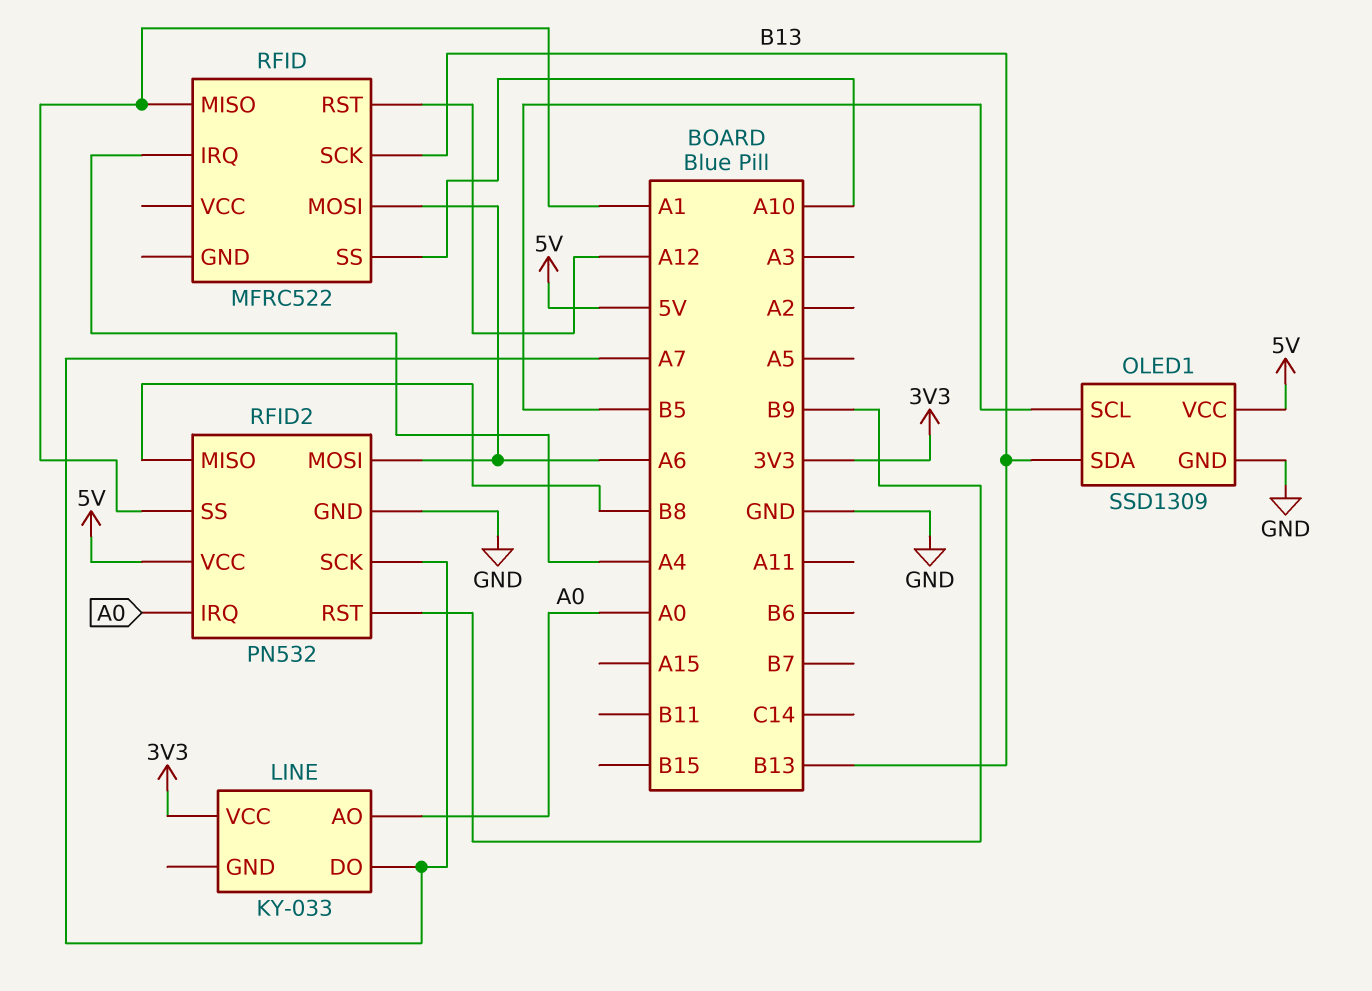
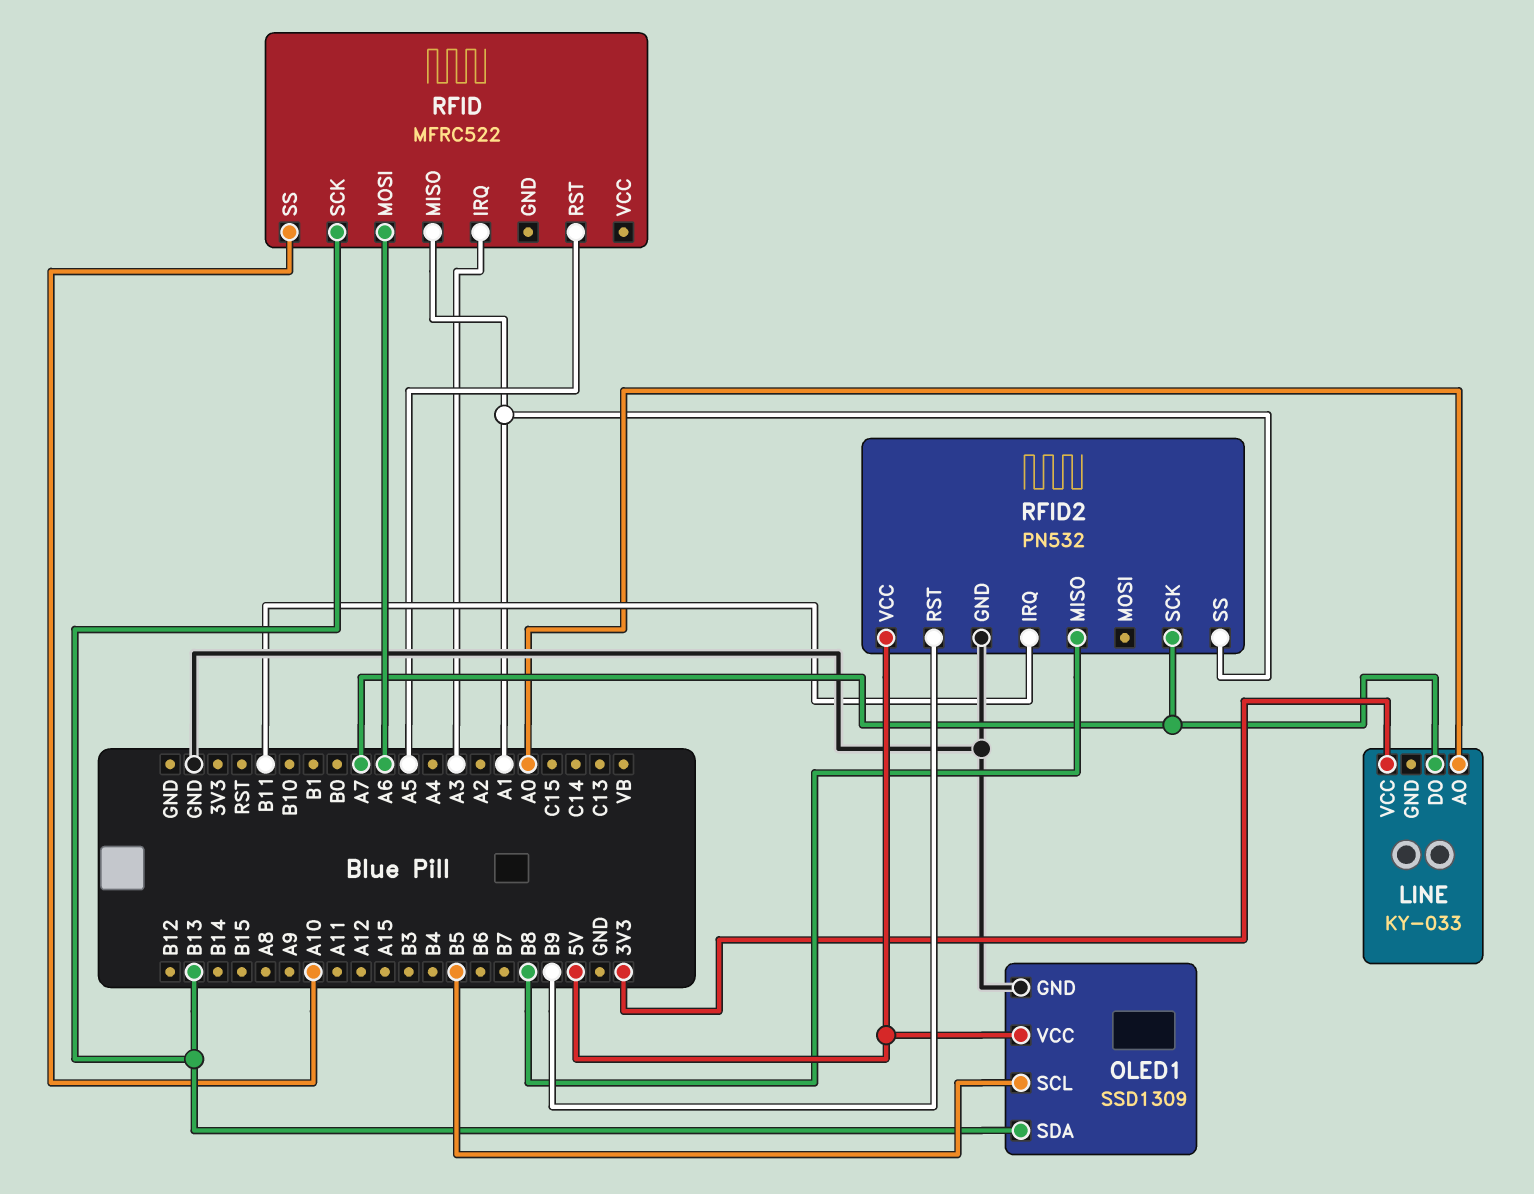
RFID pin IRQ: A4 -> A3
RFID pin RST: A12 -> A5
RFID2 pin IRQ: A0 -> B11
RFID2 pin MOSI: A6 -> none

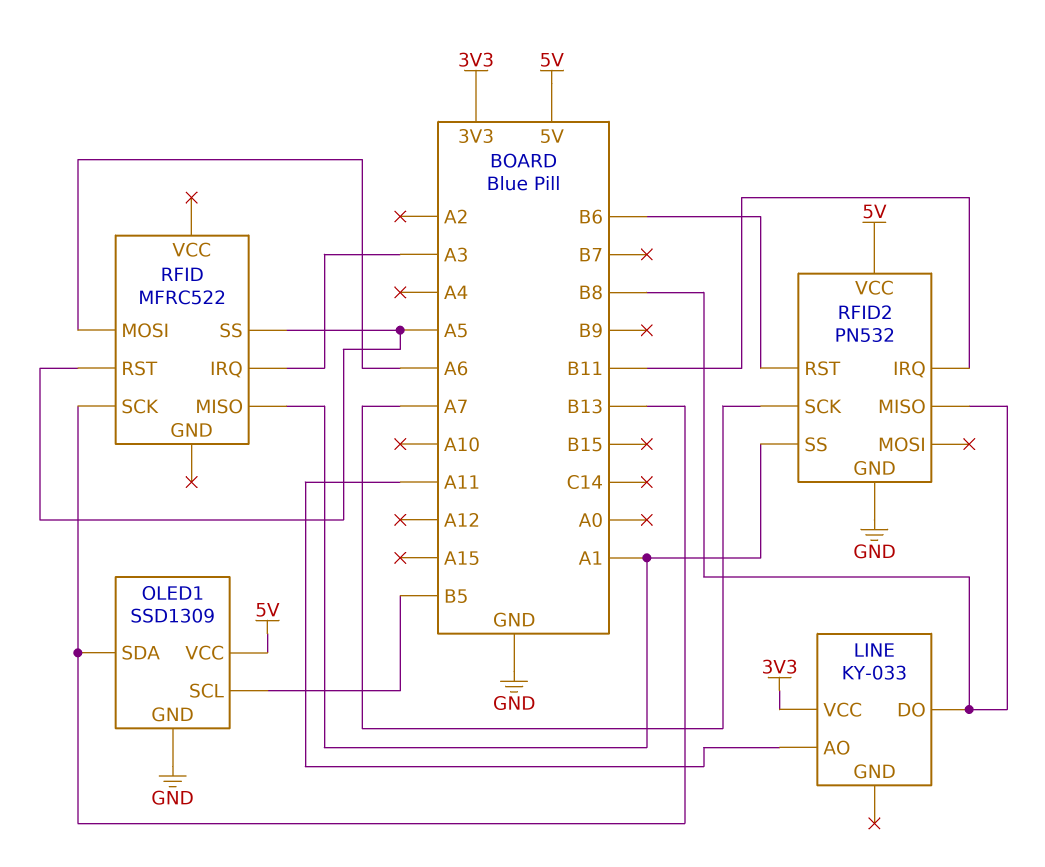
LINE pin AO: A0 -> A11
LINE pin DO: A7 -> B8
RFID pin SS: A10 -> A5
RFID2 pin RST: B9 -> B6

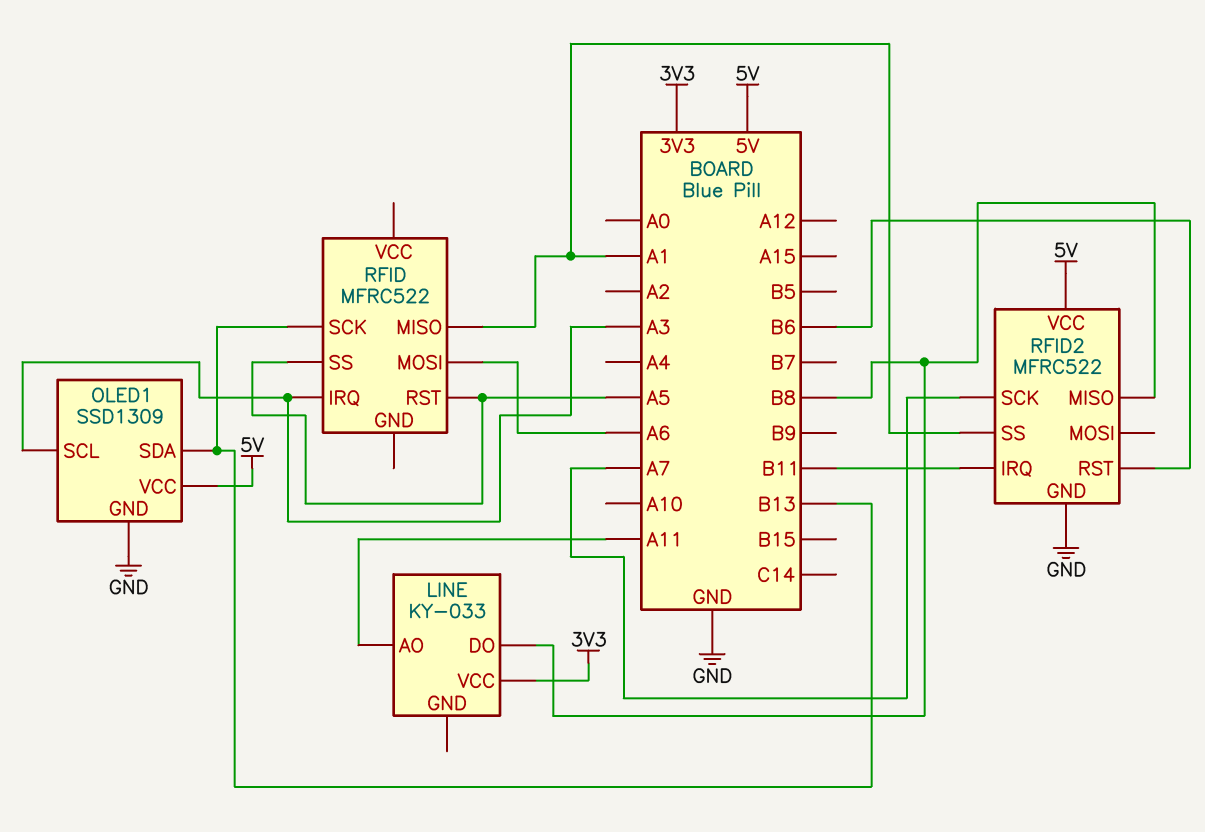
OLED1 pin SCL: B5 -> A3
RFID2: PN532 -> MFRC522

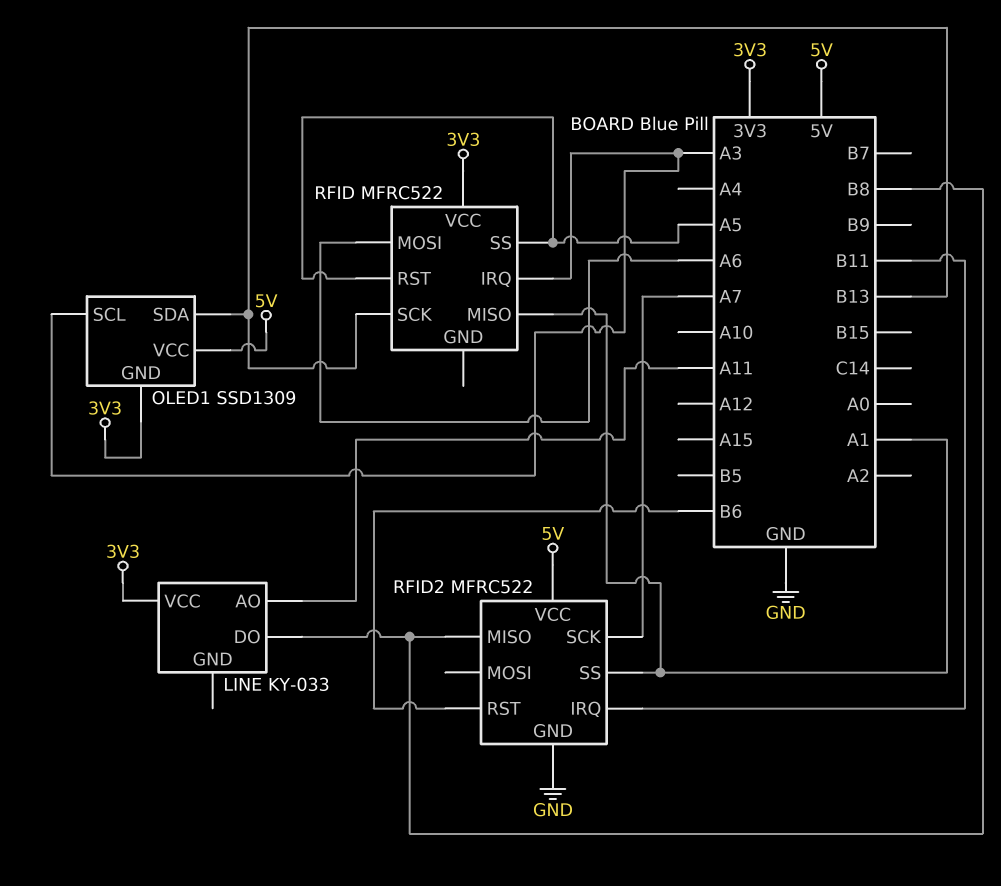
OLED1 pin GND: GND -> 3V3
RFID pin VCC: none -> 3V3

